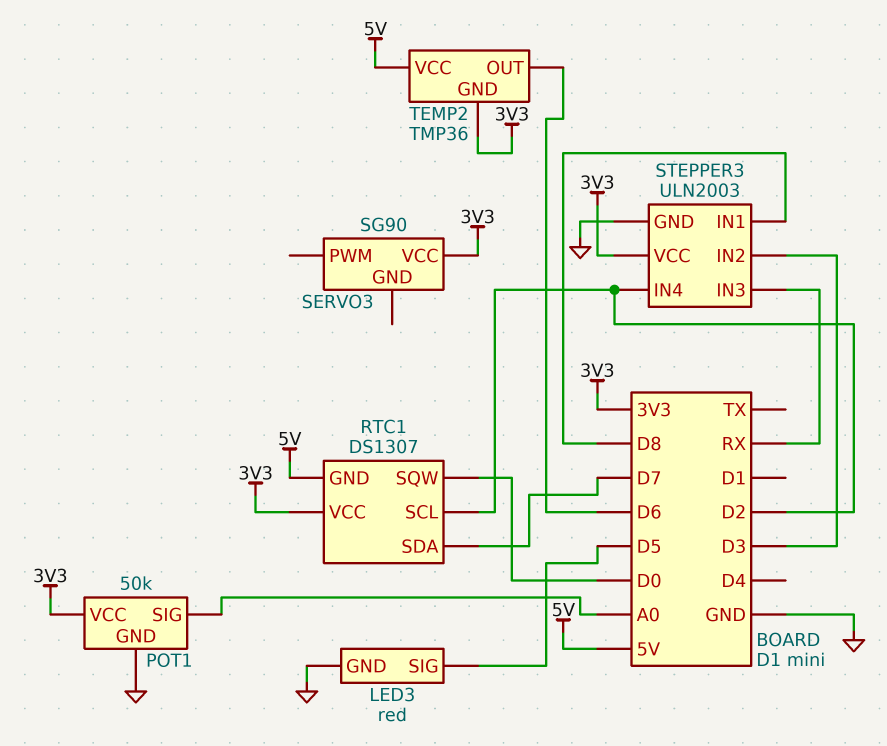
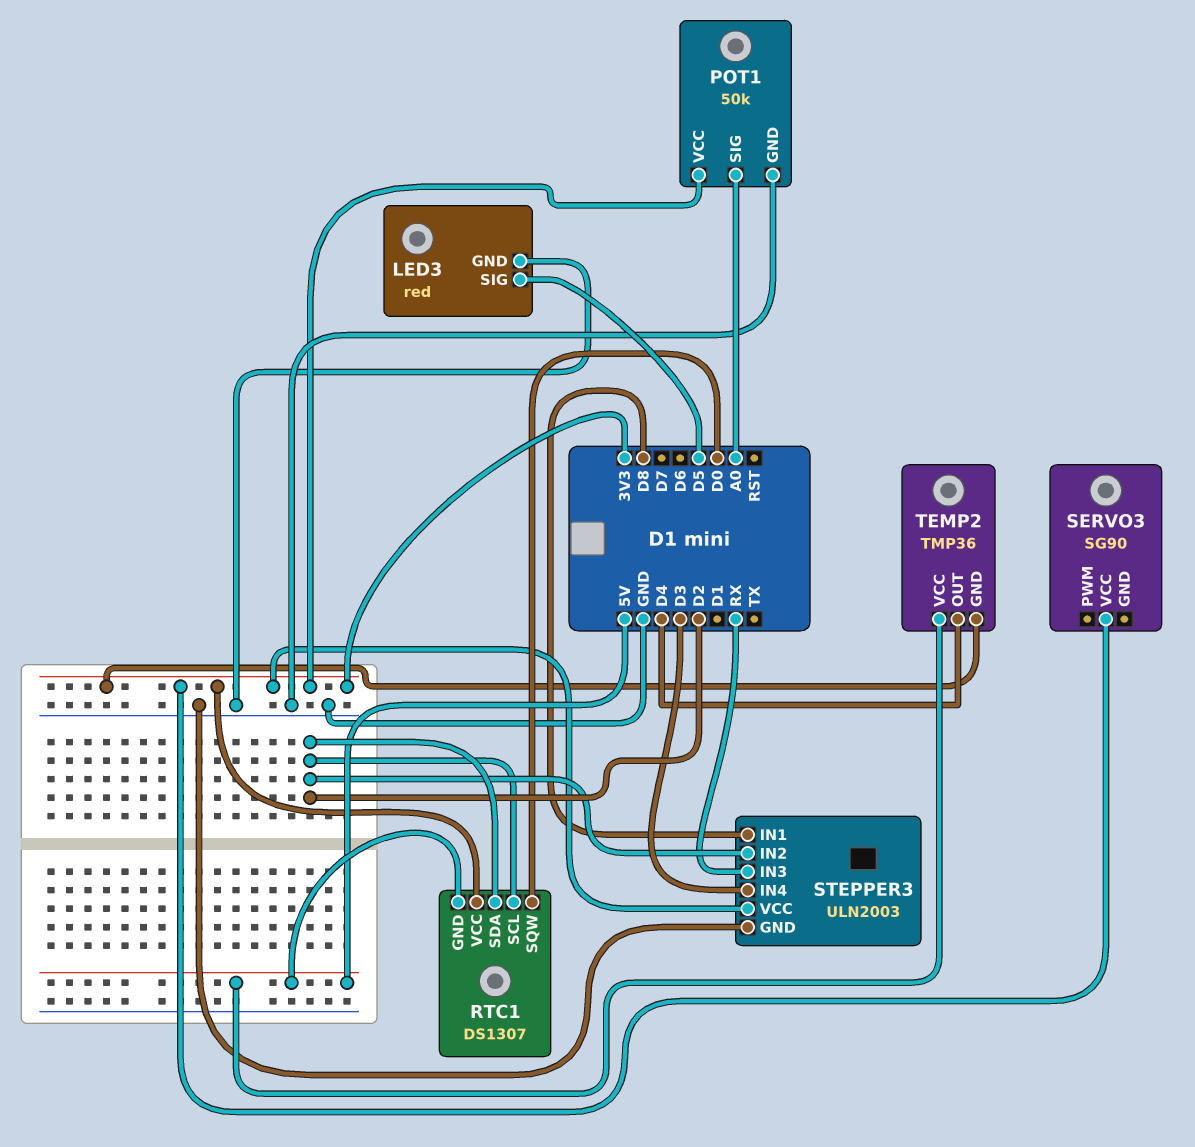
RTC1 pin SDA: D7 -> D2
STEPPER3 pin IN2: D3 -> D2
STEPPER3 pin IN4: D2 -> D3
TEMP2 pin OUT: D6 -> D4

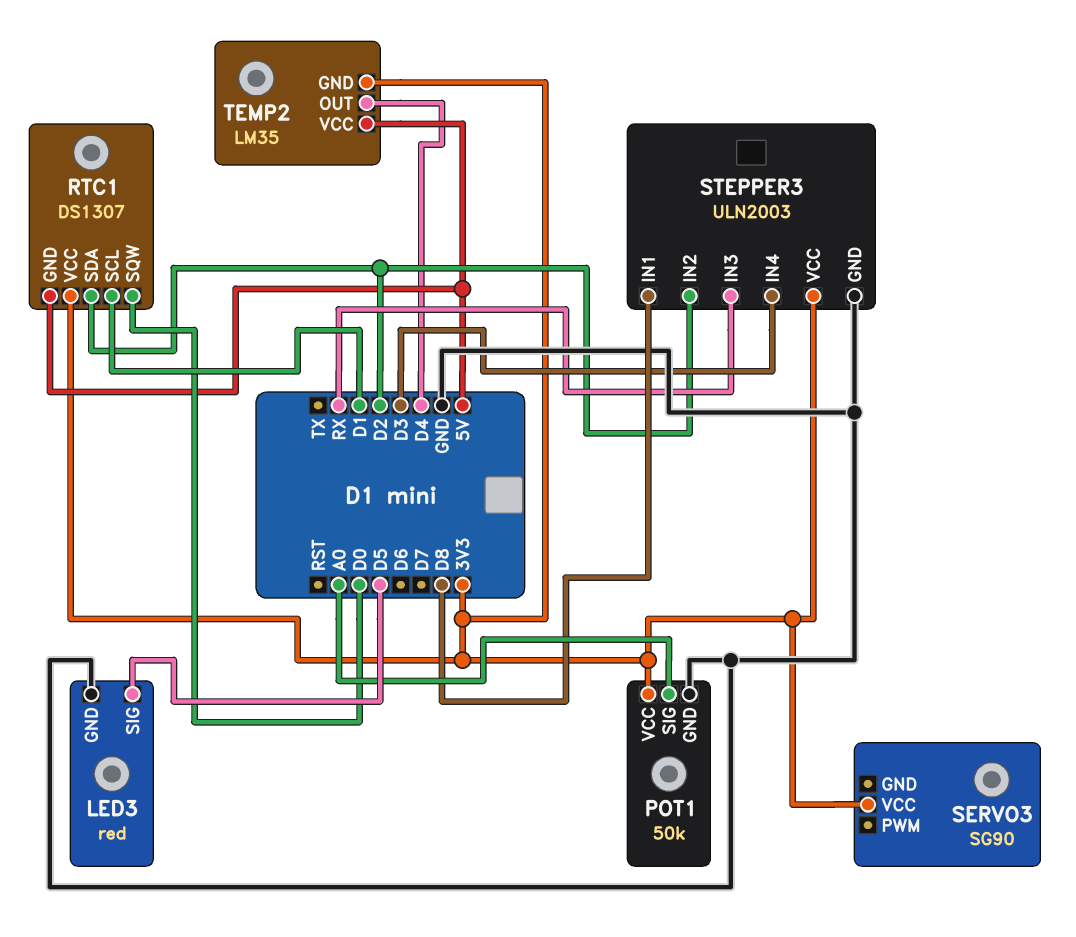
RTC1 pin SCL: D2 -> D1
TEMP2: TMP36 -> LM35

